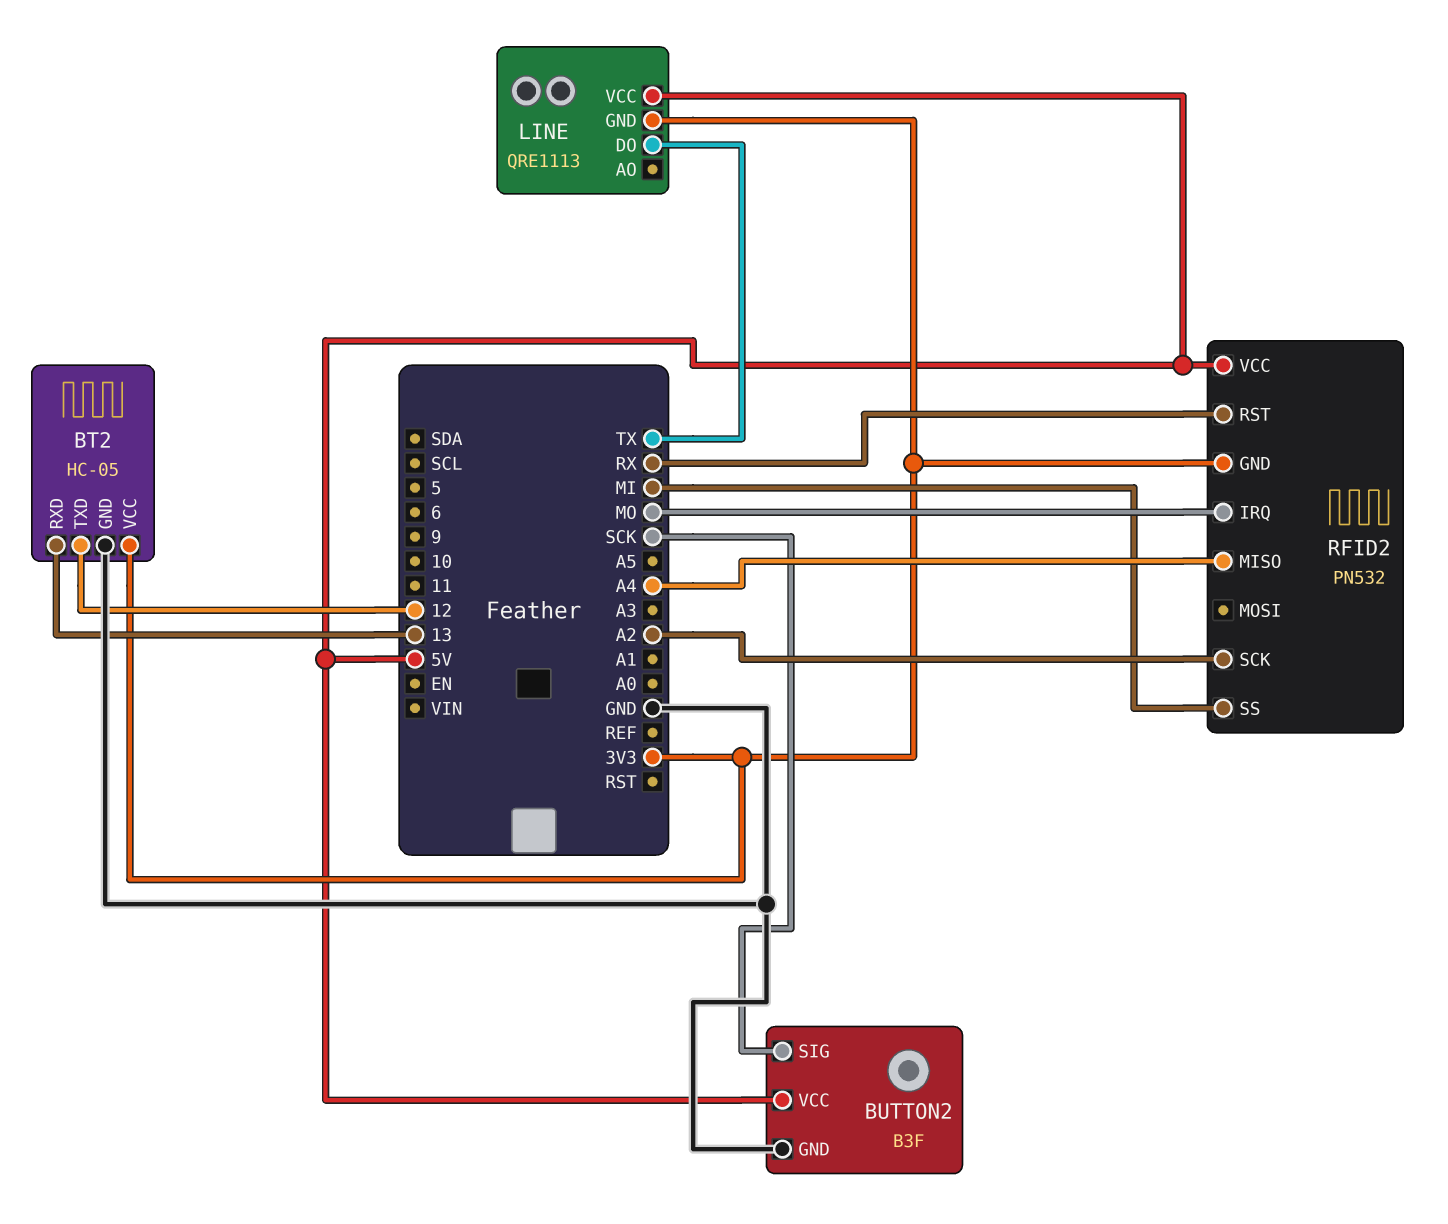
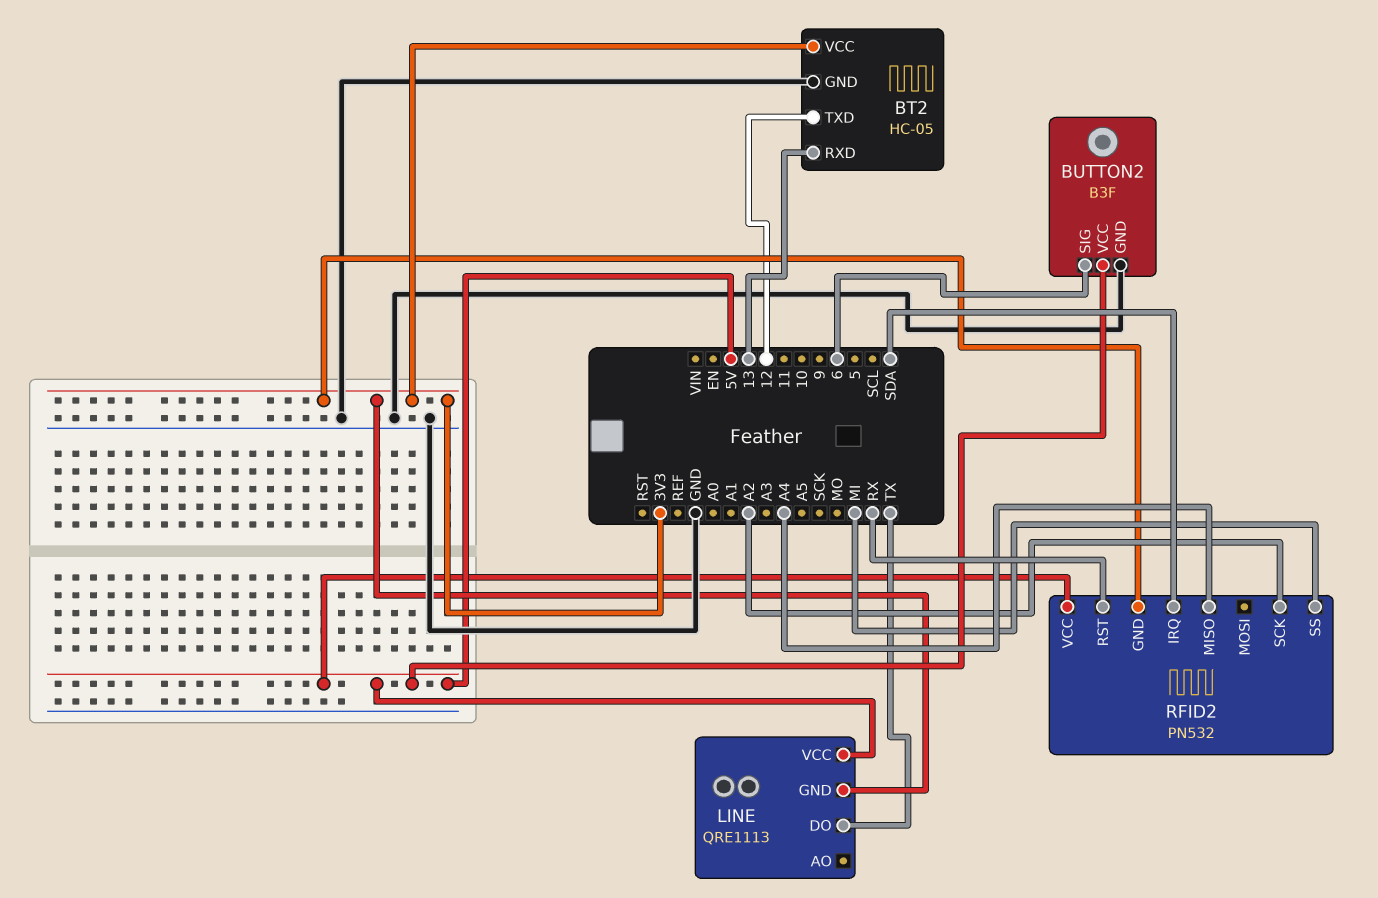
BUTTON2 pin SIG: SCK -> 6
RFID2 pin IRQ: MO -> SDA

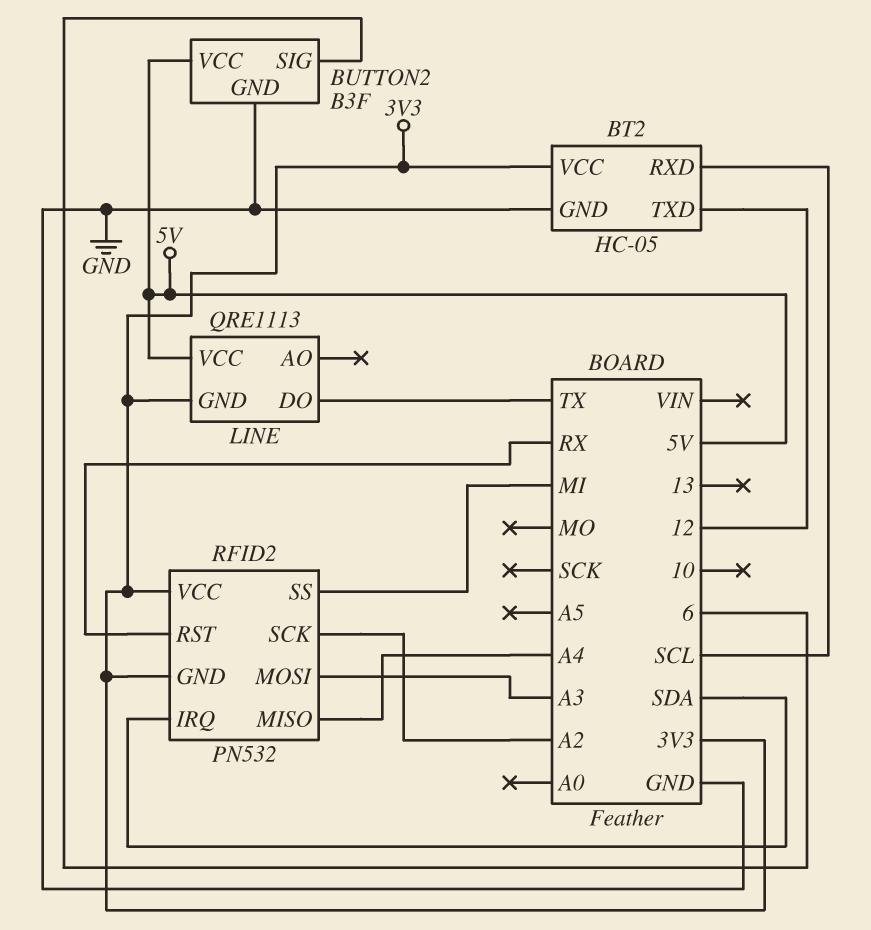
BT2 pin RXD: 13 -> SCL
RFID2 pin MOSI: none -> A3
RFID2 pin VCC: 5V -> 3V3

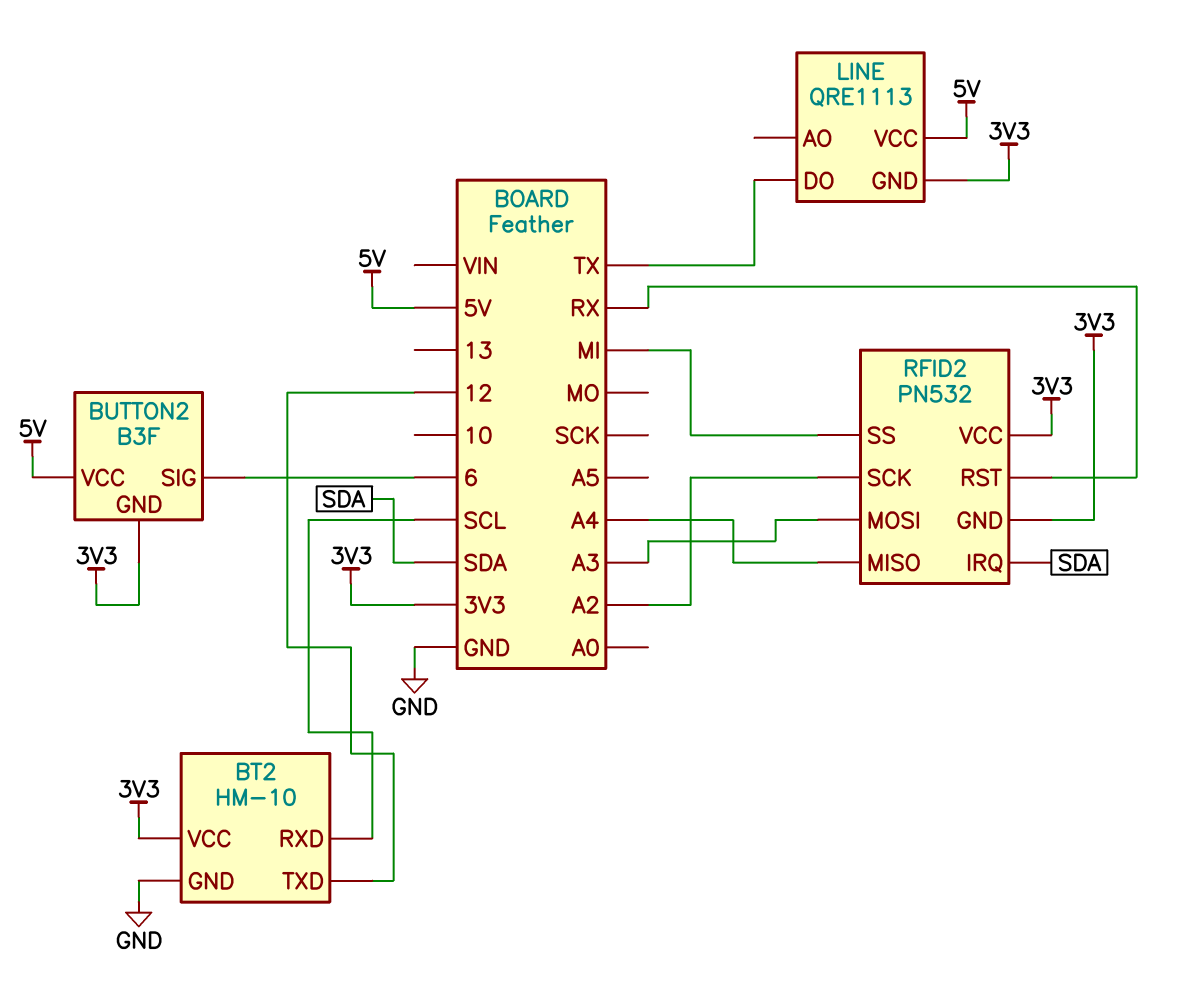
BT2: HC-05 -> HM-10
BUTTON2 pin GND: GND -> 3V3

